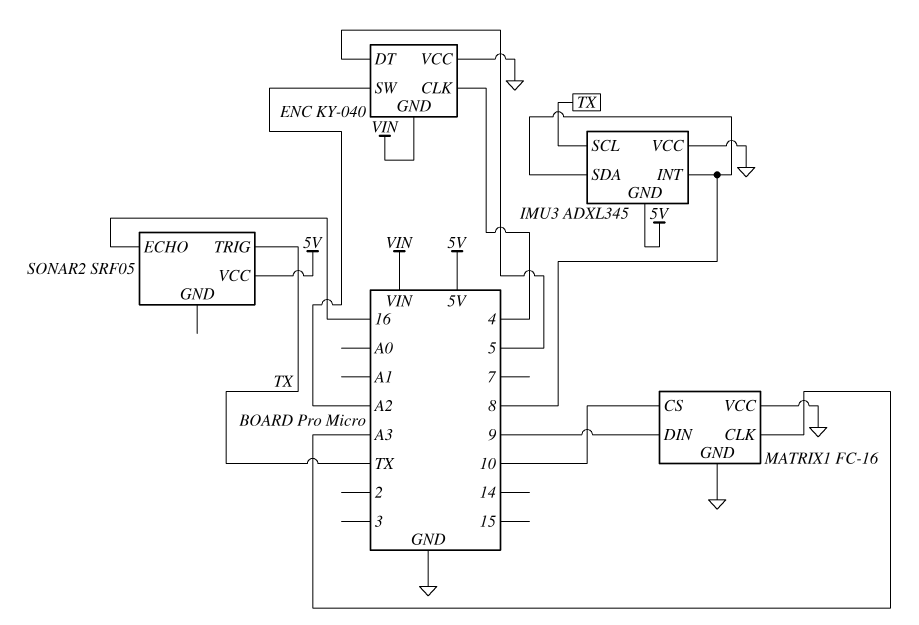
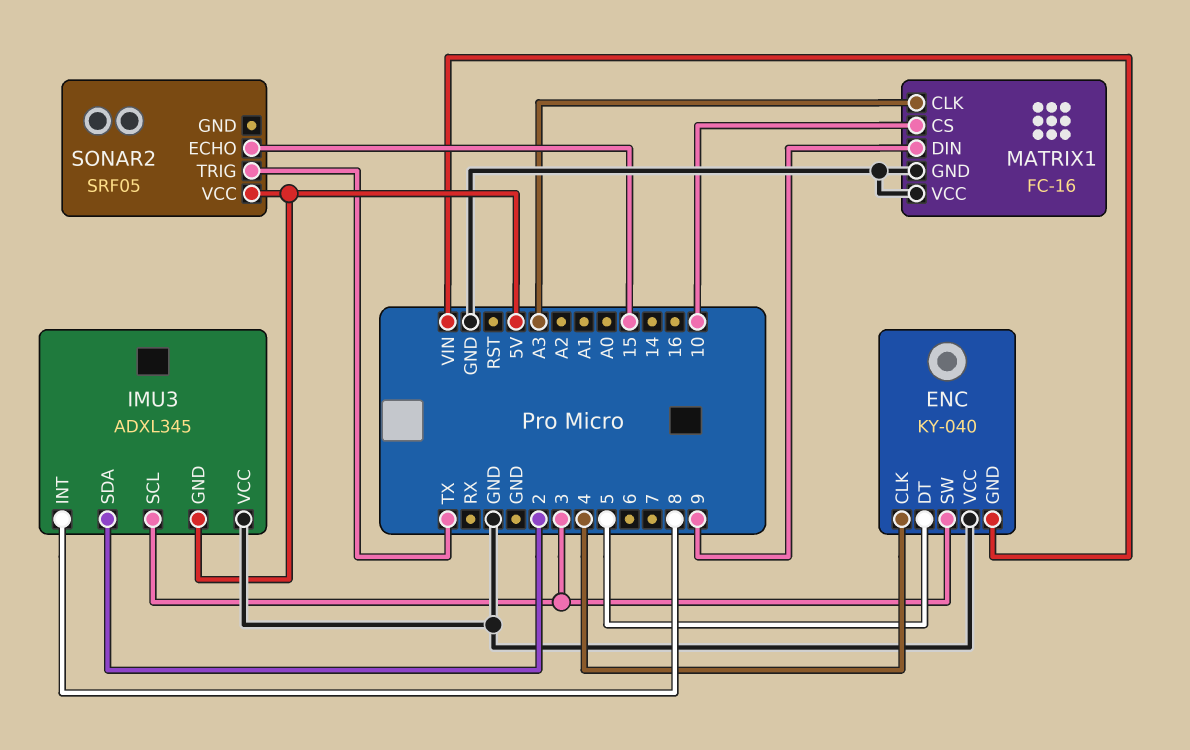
ENC pin SW: A2 -> 3
IMU3 pin SCL: TX -> 3
IMU3 pin SDA: 8 -> 2
SONAR2 pin ECHO: 16 -> 15

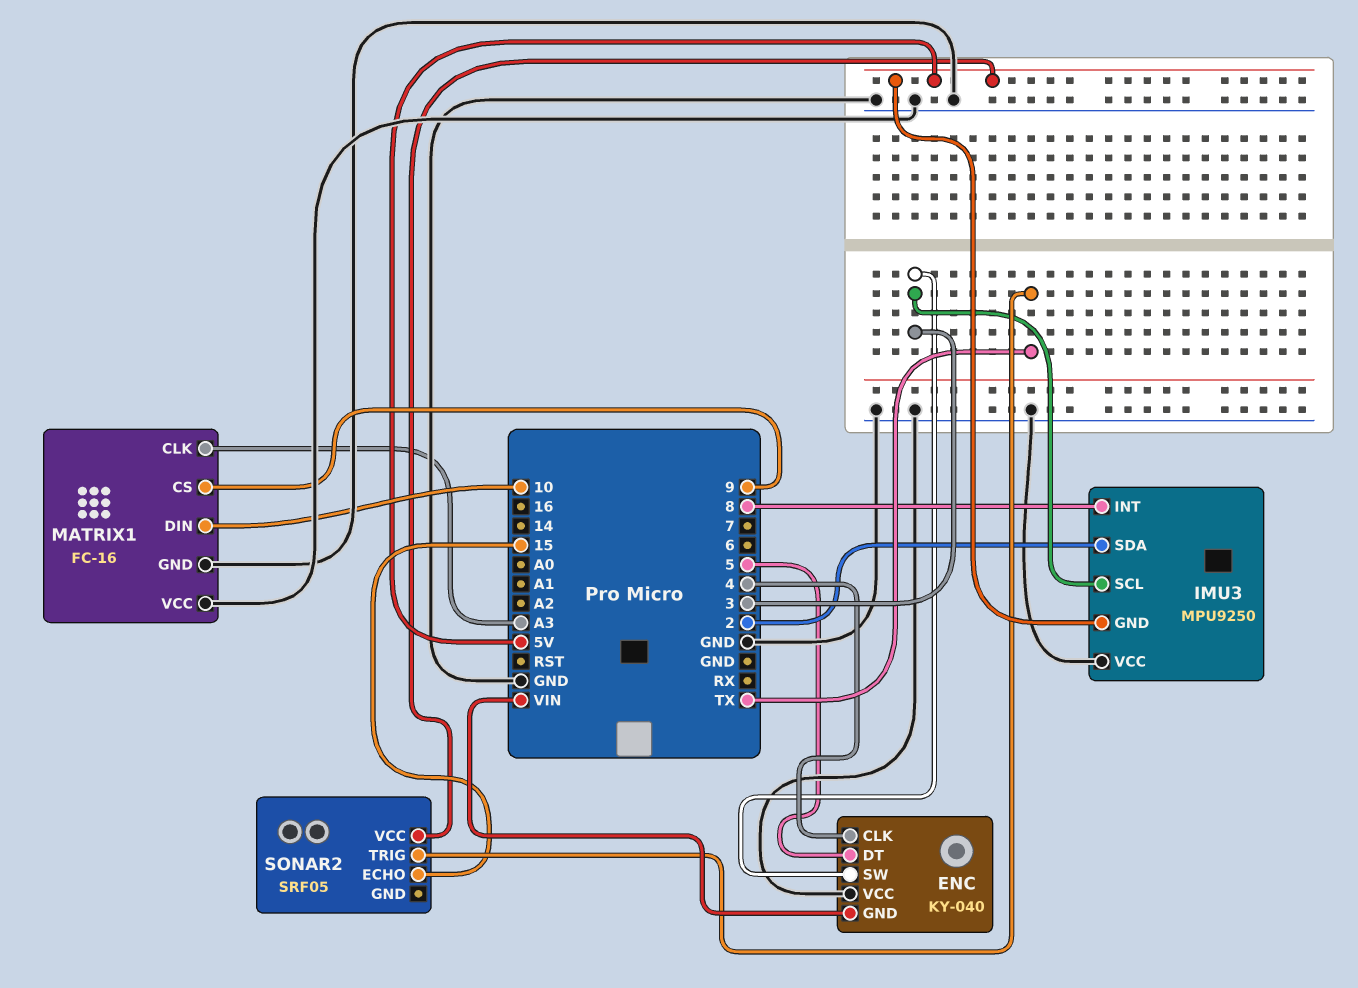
IMU3: ADXL345 -> MPU9250
MATRIX1 pin CS: 10 -> 9
MATRIX1 pin DIN: 9 -> 10

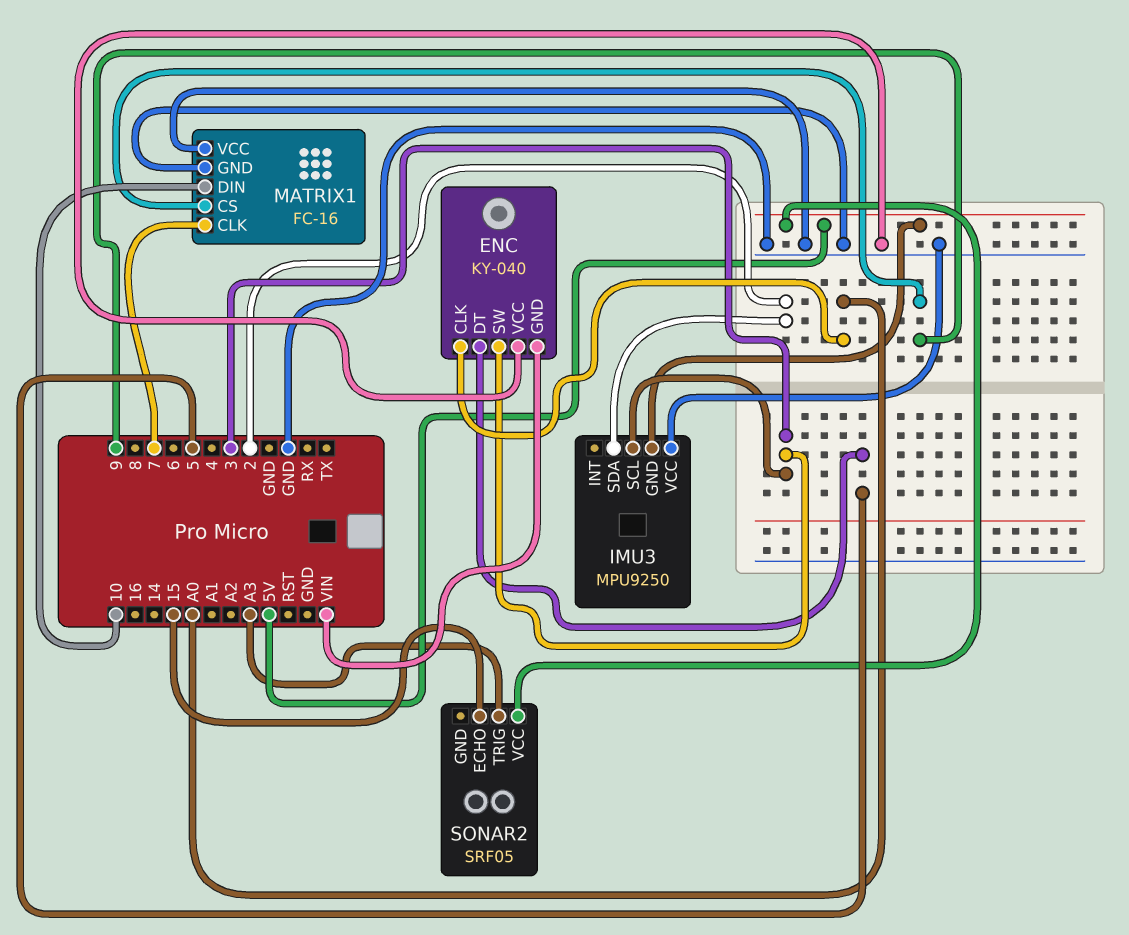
ENC pin CLK: 4 -> A0
IMU3 pin INT: 8 -> none
MATRIX1 pin CLK: A3 -> 7
SONAR2 pin TRIG: TX -> A3

